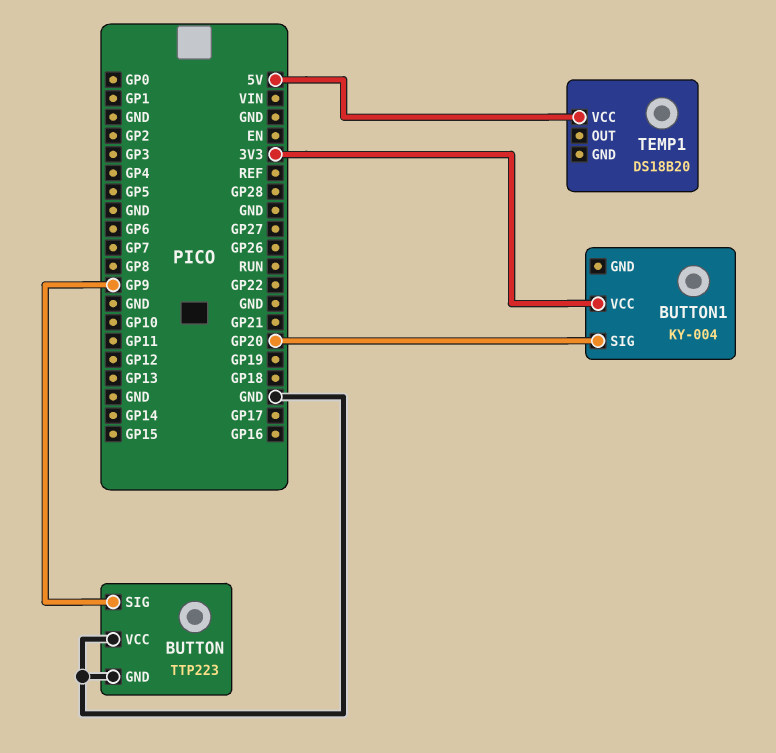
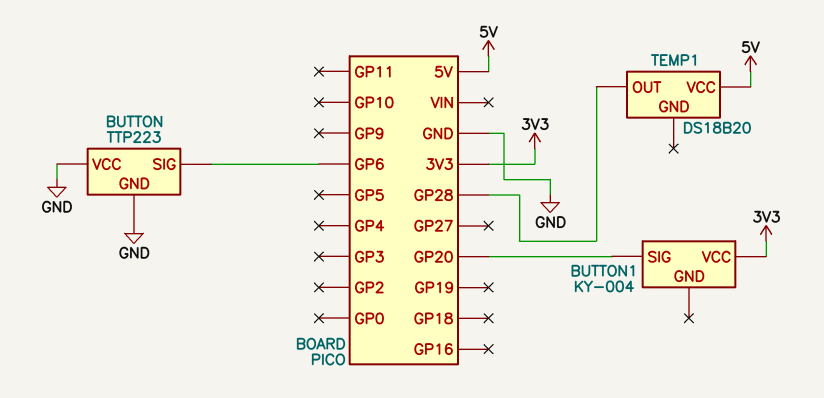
BUTTON pin SIG: GP9 -> GP6
TEMP1 pin OUT: none -> GP28

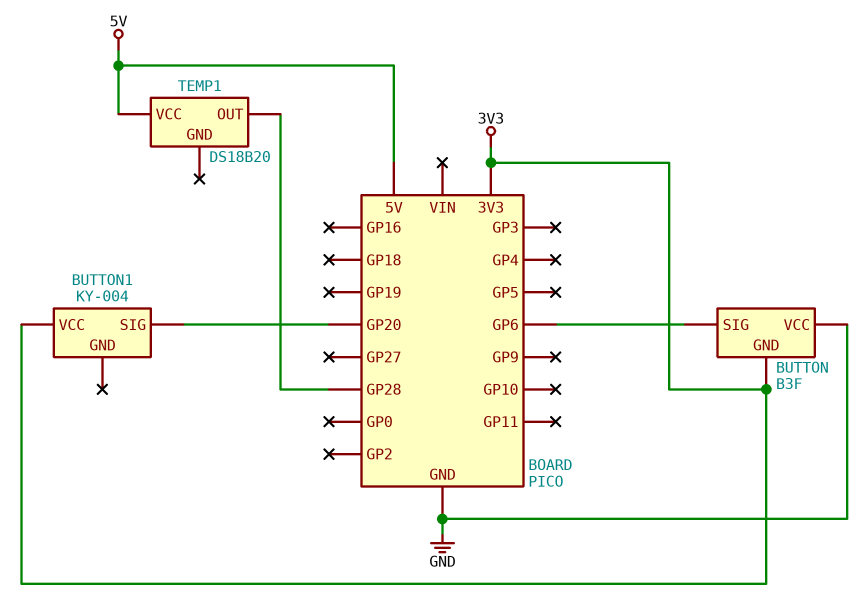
BUTTON: TTP223 -> B3F
BUTTON pin GND: GND -> 3V3

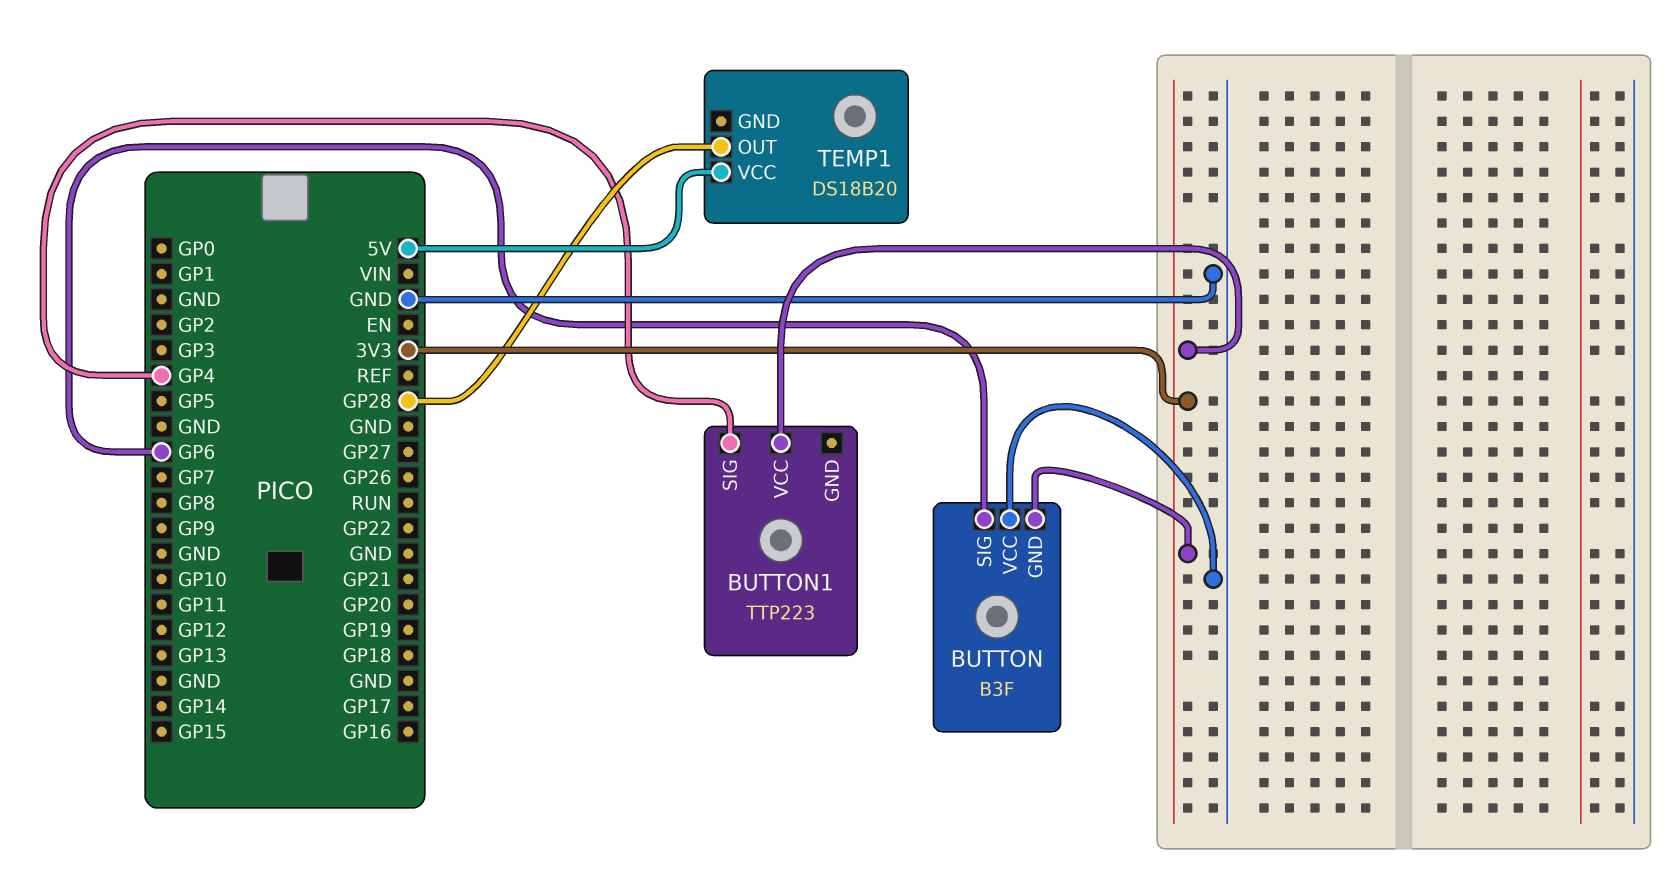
BUTTON1: KY-004 -> TTP223
BUTTON1 pin SIG: GP20 -> GP4

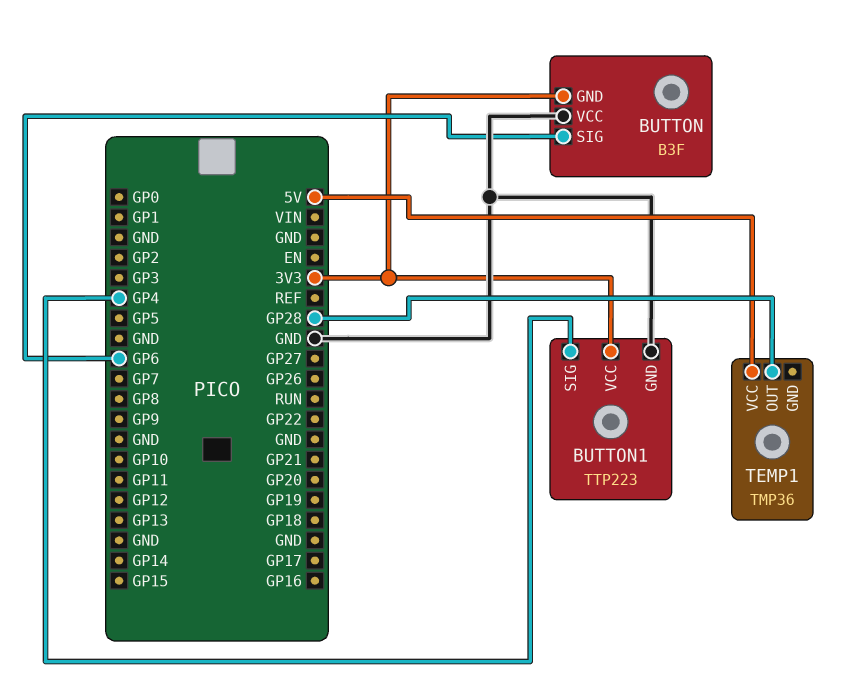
BUTTON1 pin GND: none -> GND
TEMP1: DS18B20 -> TMP36

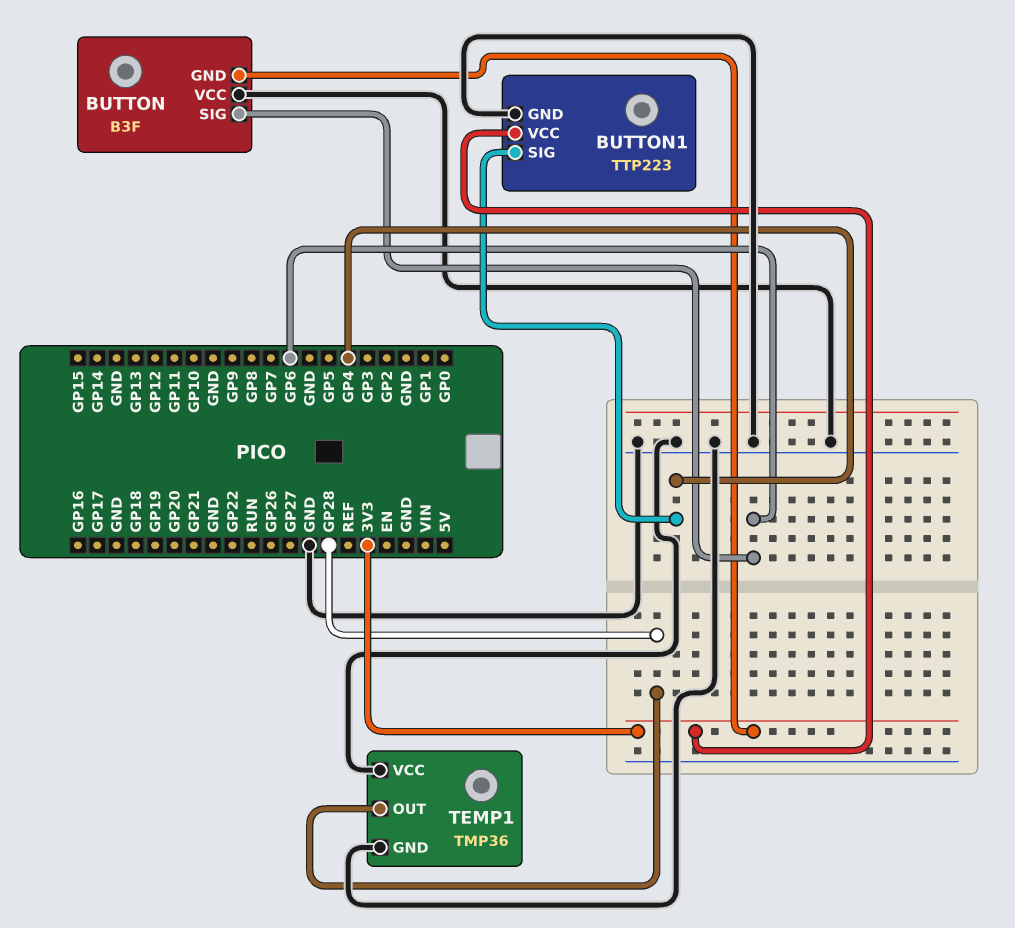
TEMP1 pin GND: none -> GND
TEMP1 pin VCC: 5V -> GND

